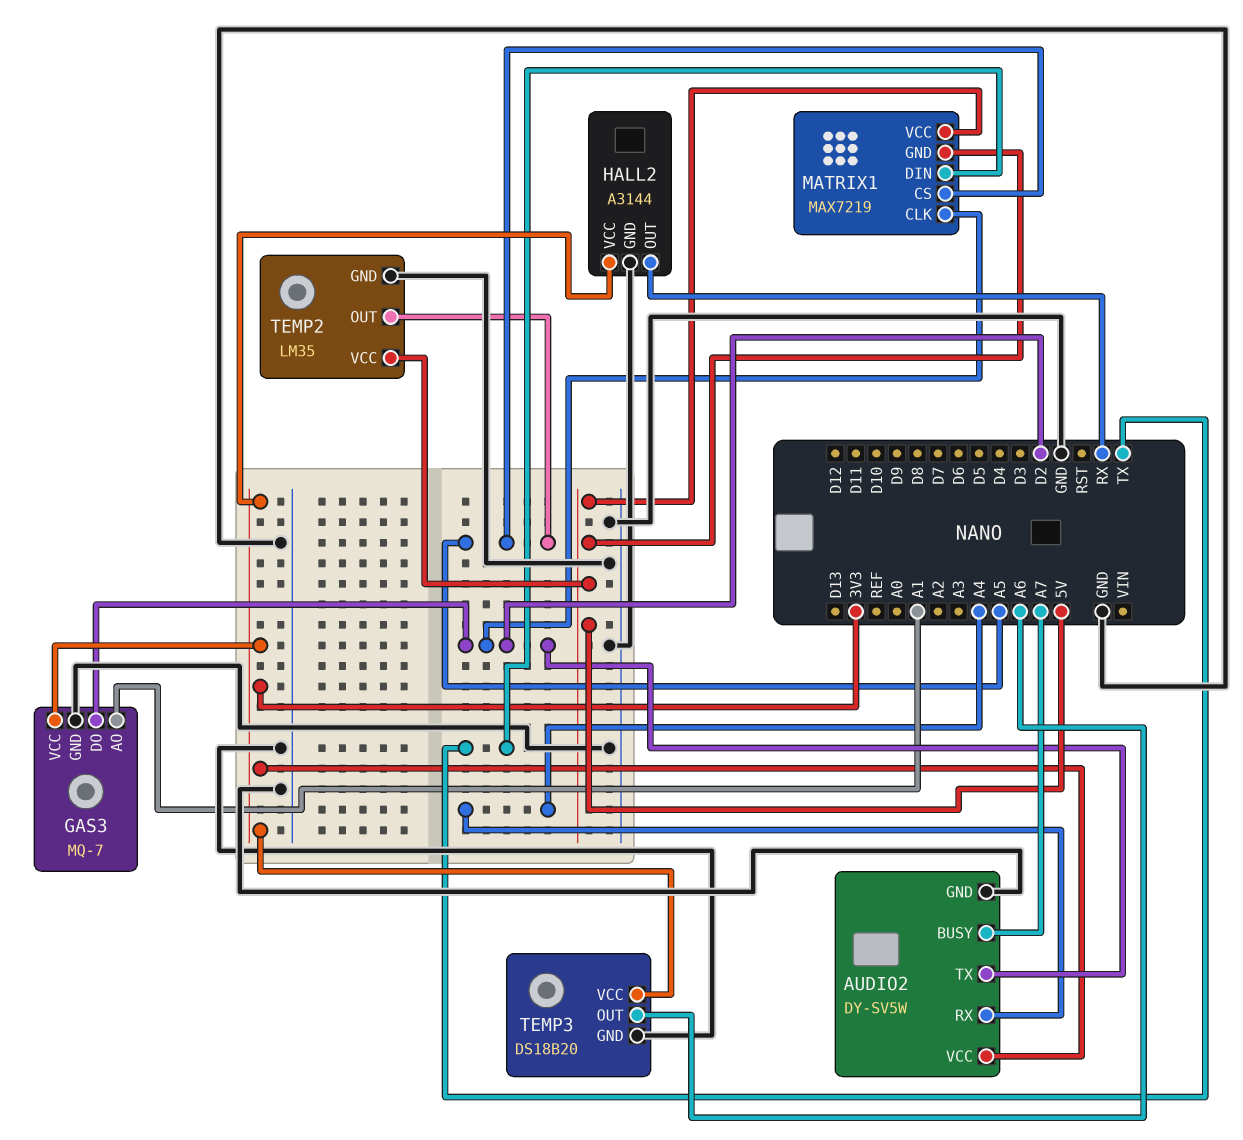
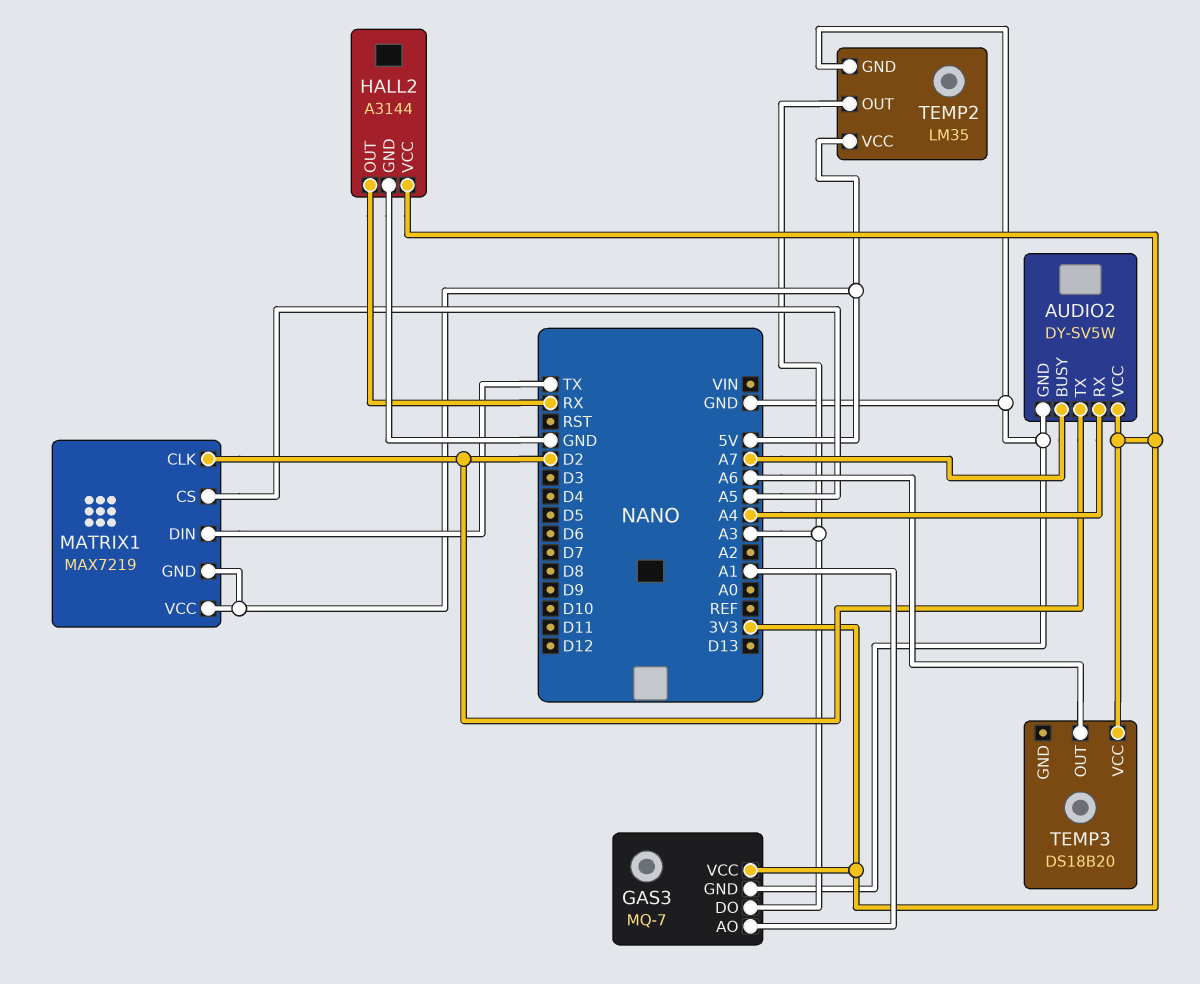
GAS3 pin DO: D2 -> A3
TEMP2 pin OUT: A5 -> A3
TEMP3 pin GND: GND -> none

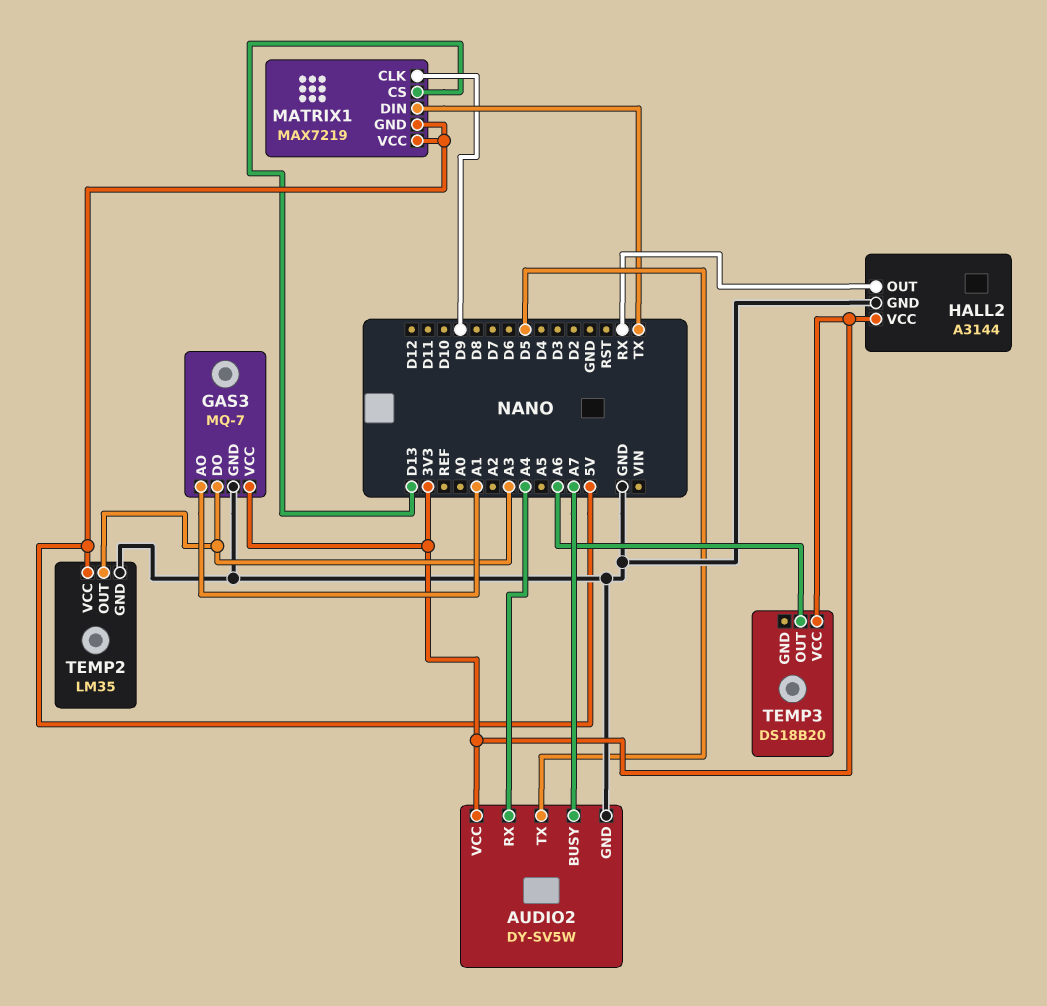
AUDIO2 pin TX: D2 -> D5
MATRIX1 pin CLK: D2 -> D9
MATRIX1 pin CS: A5 -> D13

